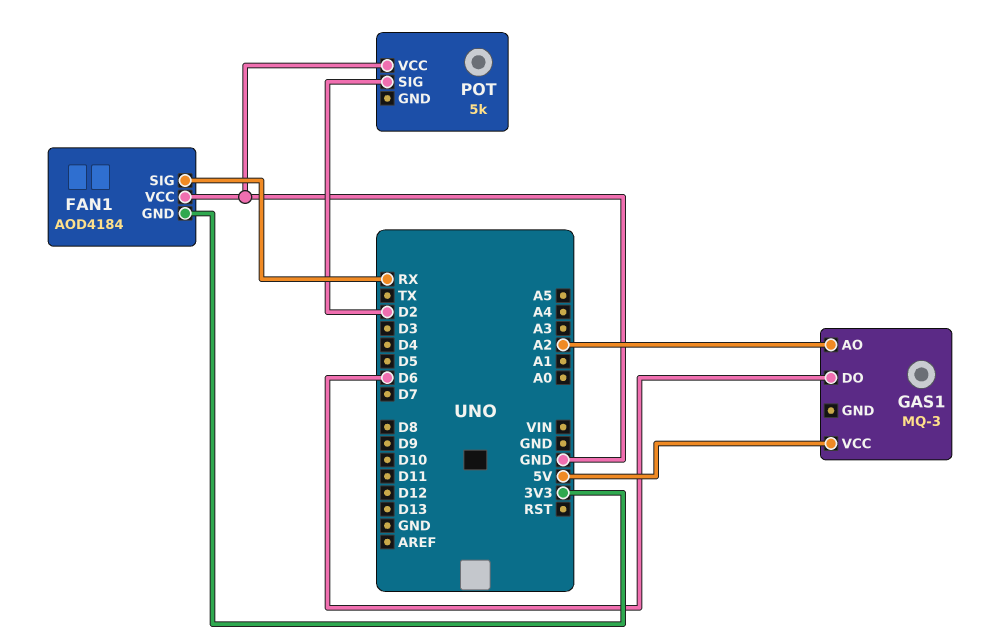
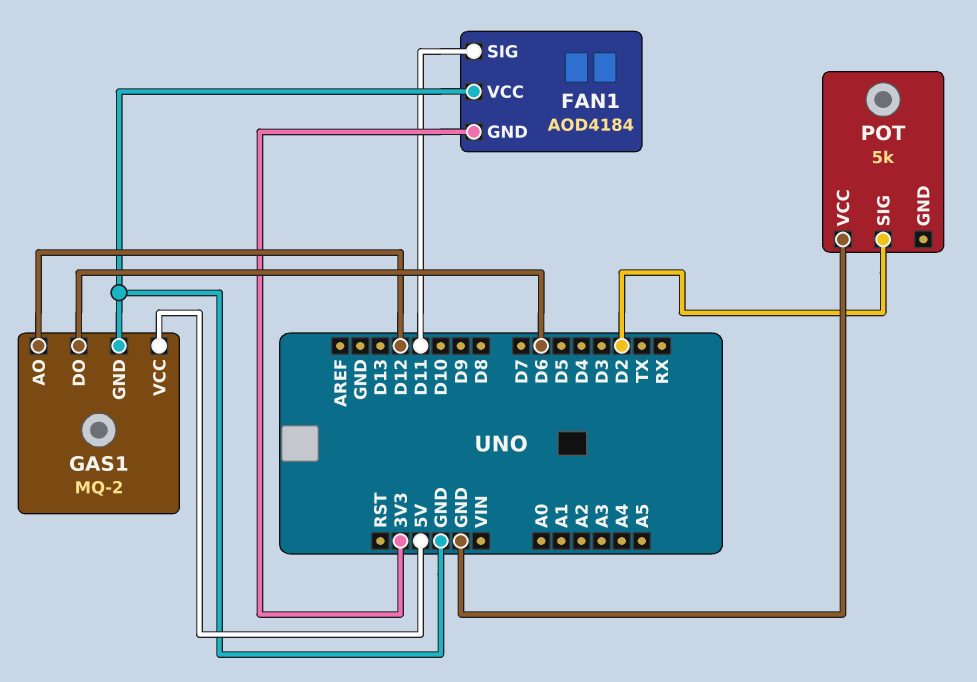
FAN1 pin SIG: RX -> D11
GAS1: MQ-3 -> MQ-2
GAS1 pin AO: A2 -> D12
GAS1 pin GND: none -> GND

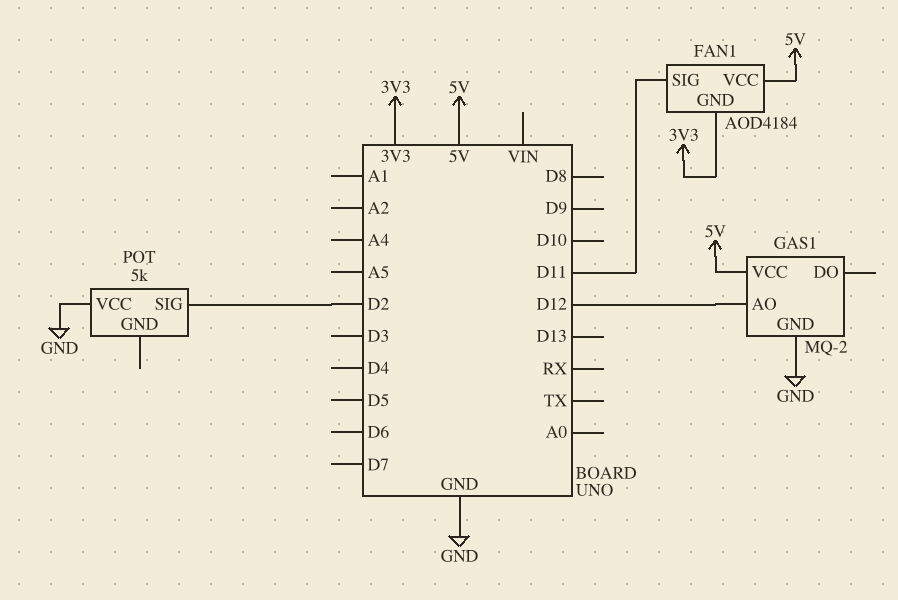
FAN1 pin VCC: GND -> 5V
GAS1 pin DO: D6 -> none

